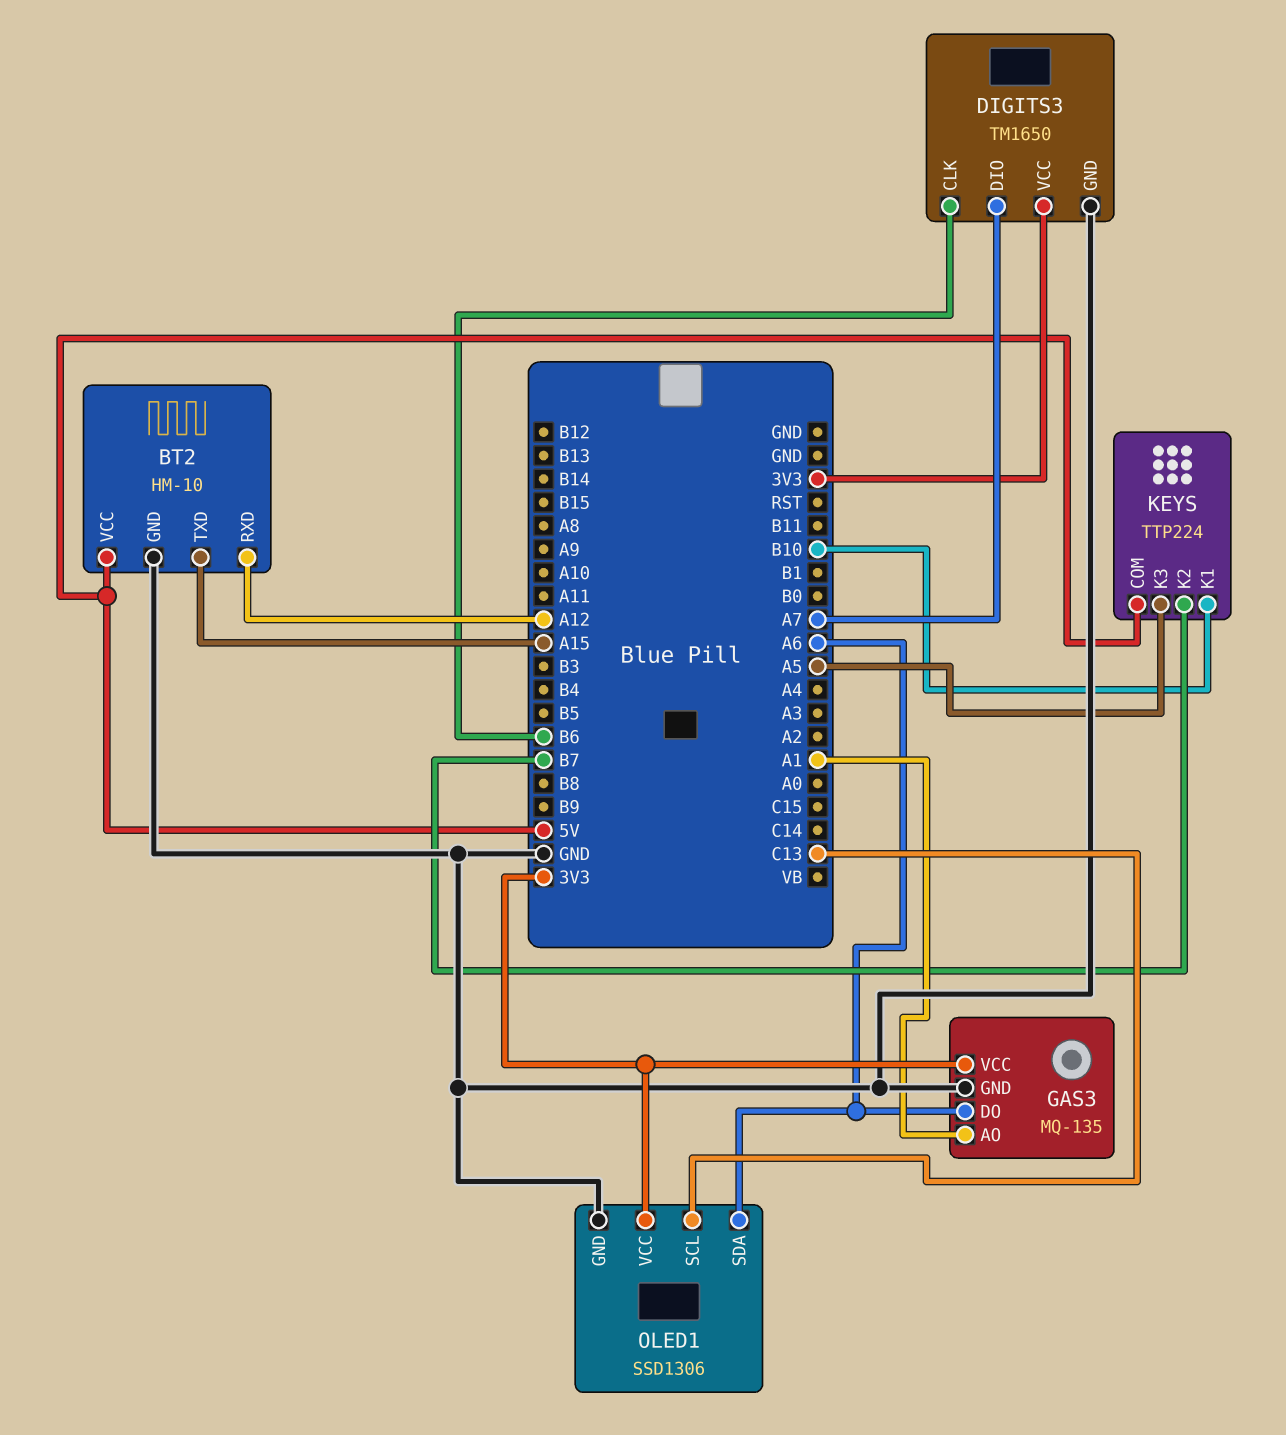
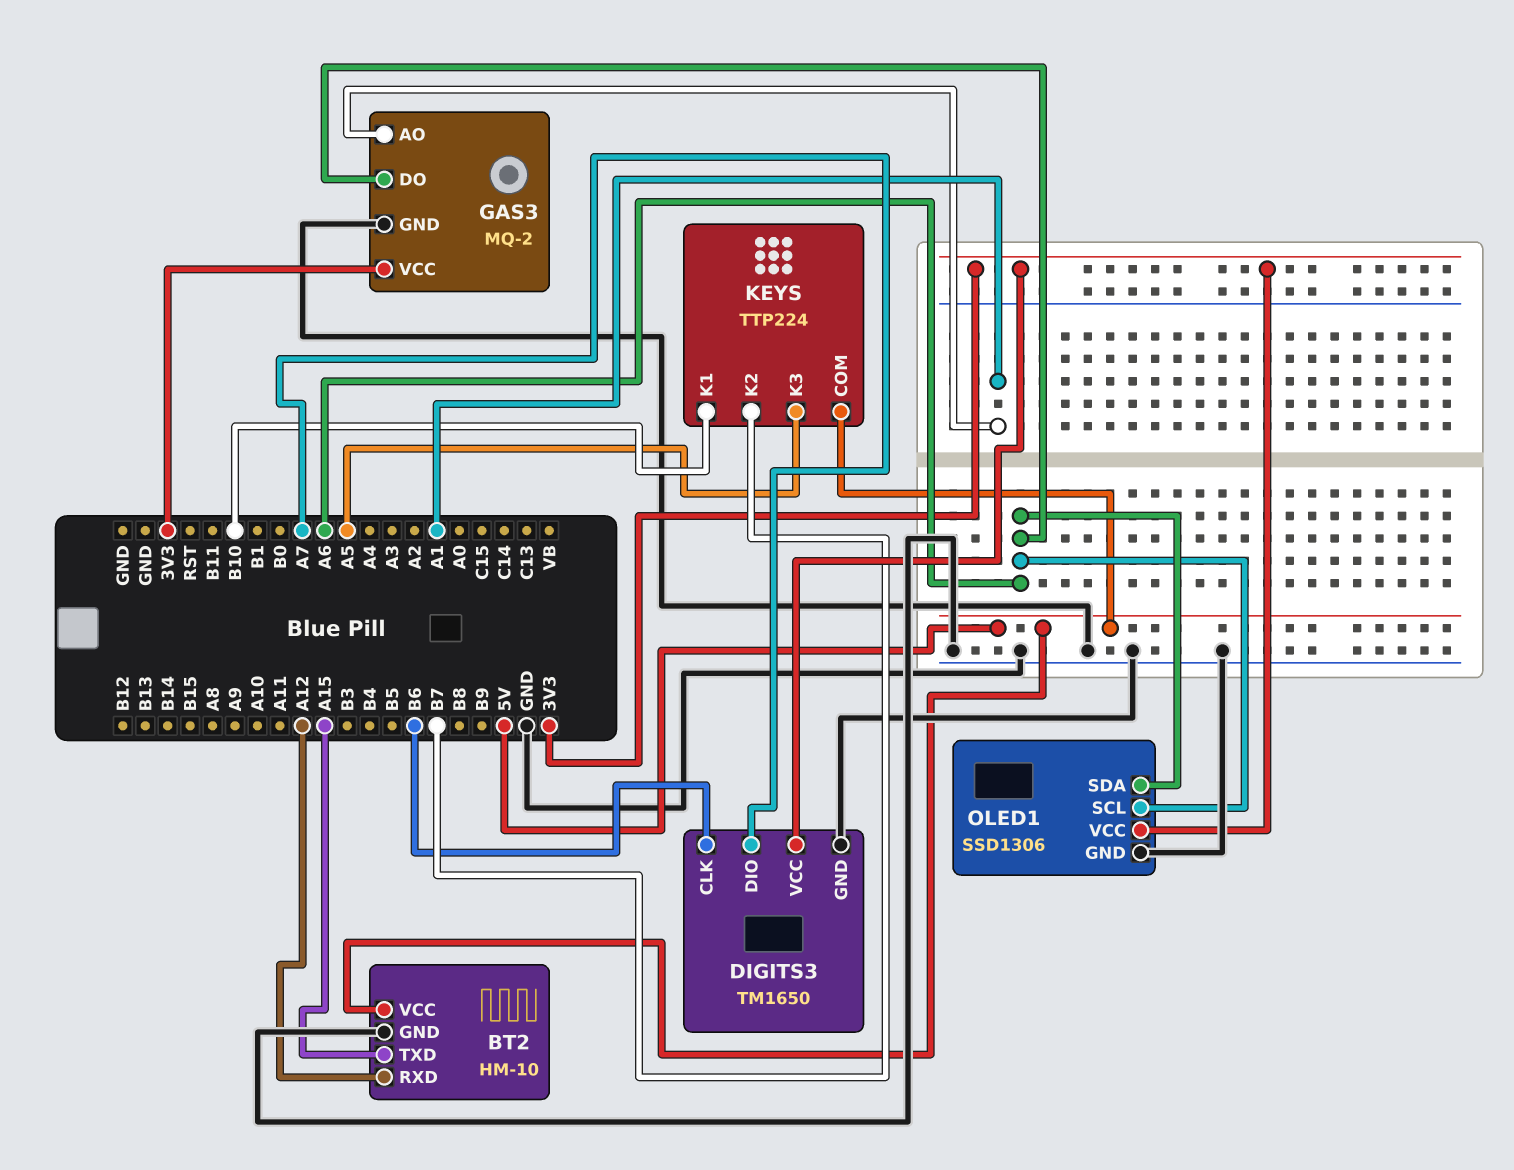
GAS3: MQ-135 -> MQ-2
OLED1 pin SCL: C13 -> A6

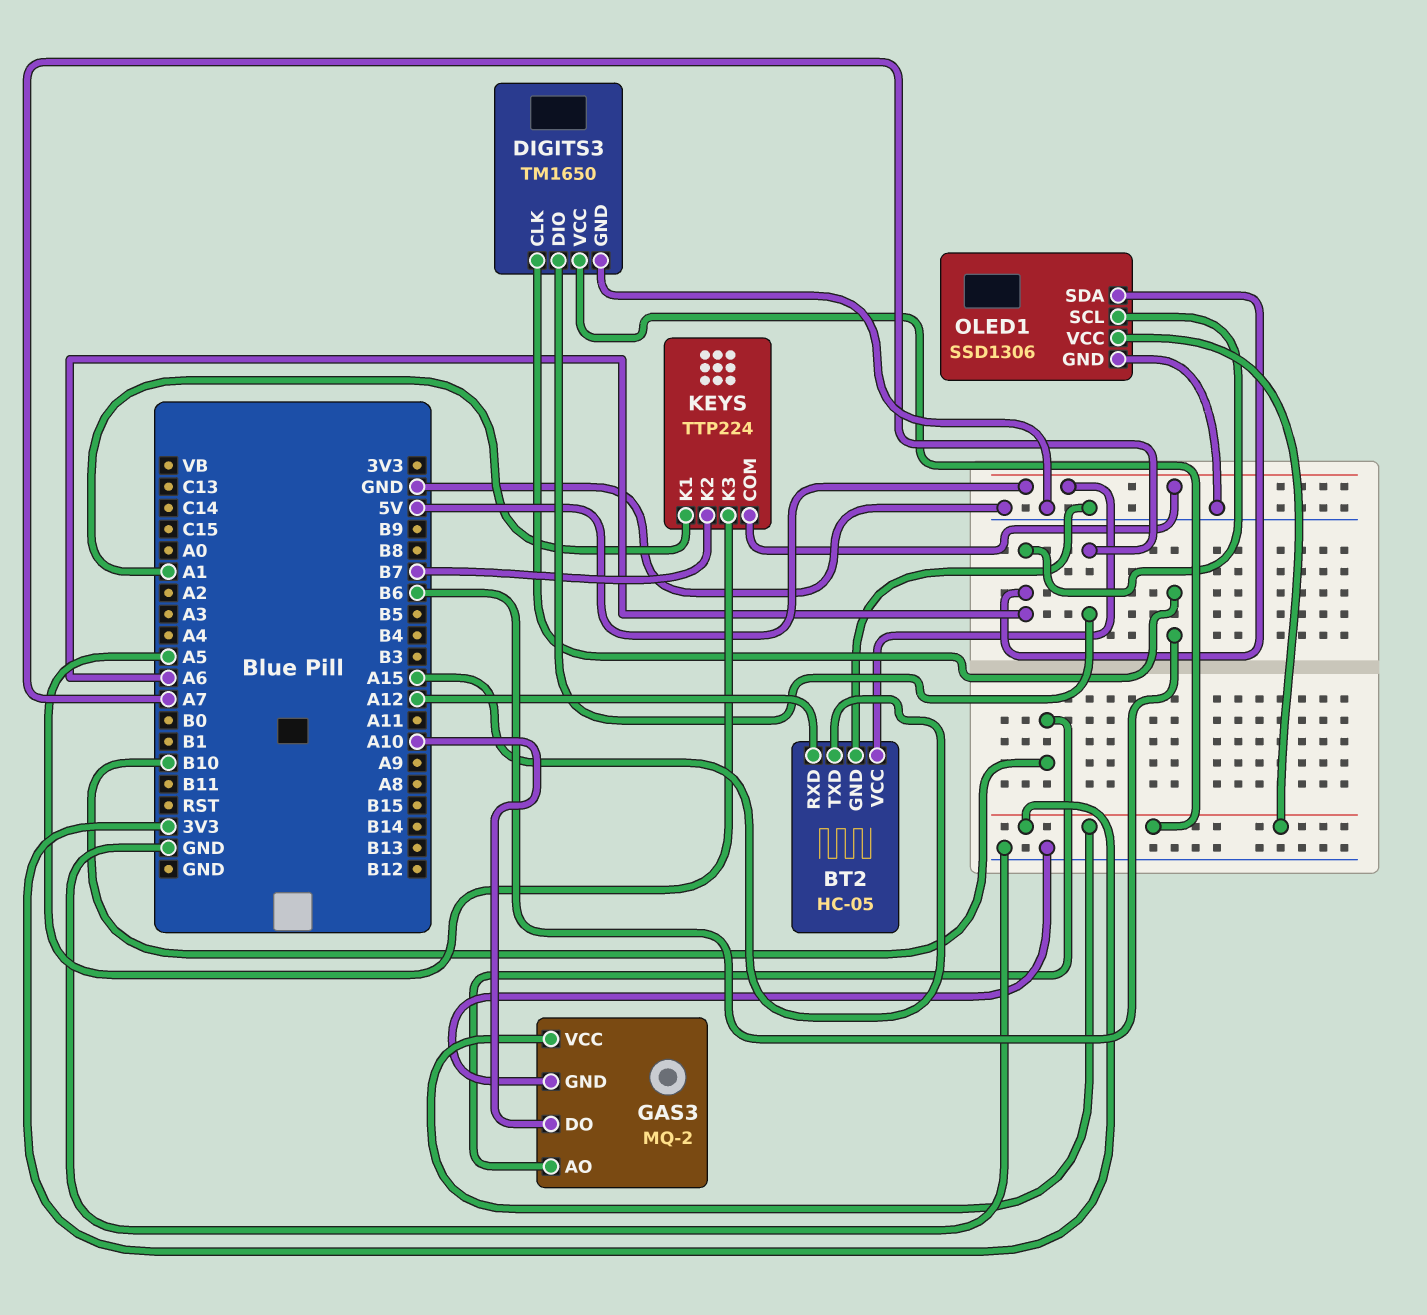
BT2: HM-10 -> HC-05
GAS3 pin AO: A1 -> B10
GAS3 pin DO: A6 -> A10
KEYS pin K1: B10 -> A1

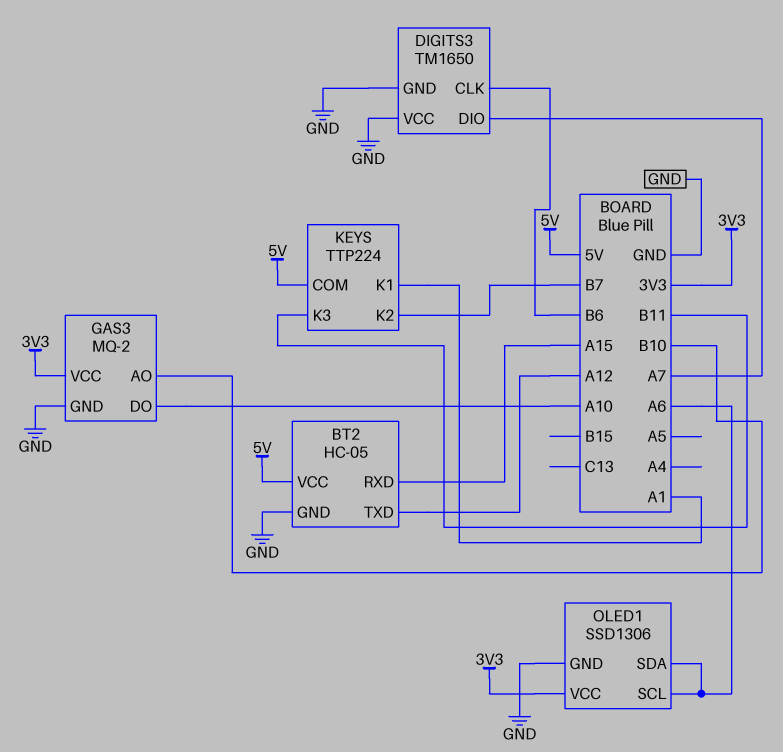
BT2 pin RXD: A12 -> A15
BT2 pin TXD: A15 -> A12
DIGITS3 pin VCC: 3V3 -> GND
KEYS pin K3: A5 -> B11

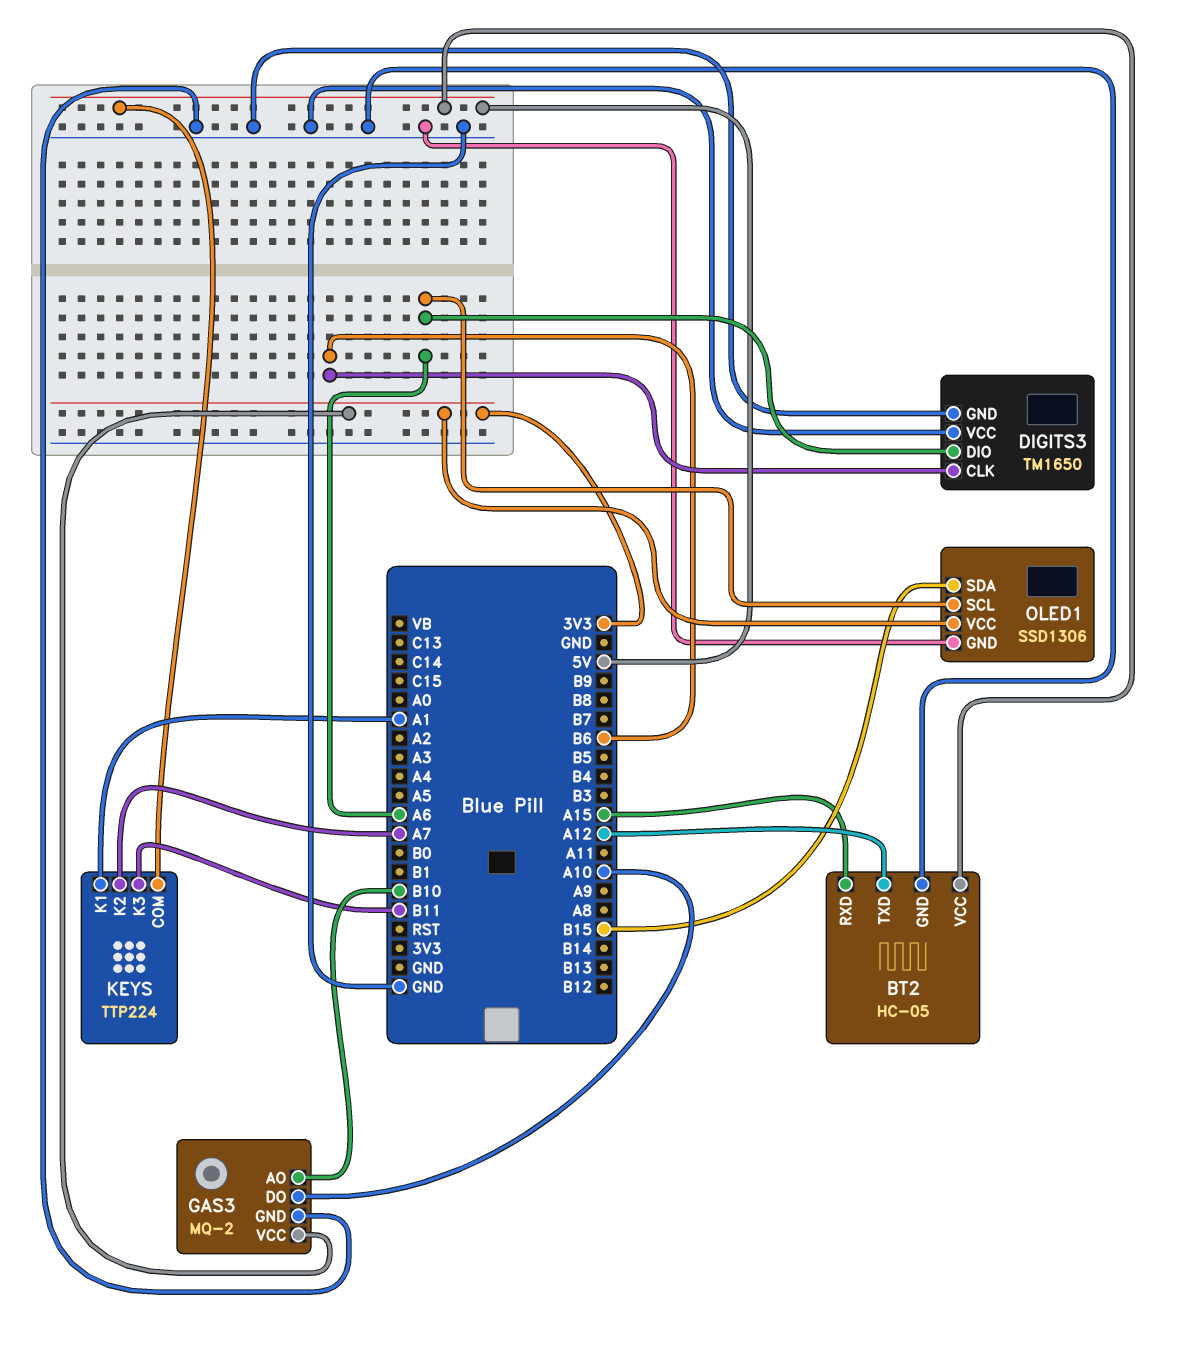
DIGITS3 pin DIO: A7 -> A6
KEYS pin K2: B7 -> A7
OLED1 pin SDA: A6 -> B15

